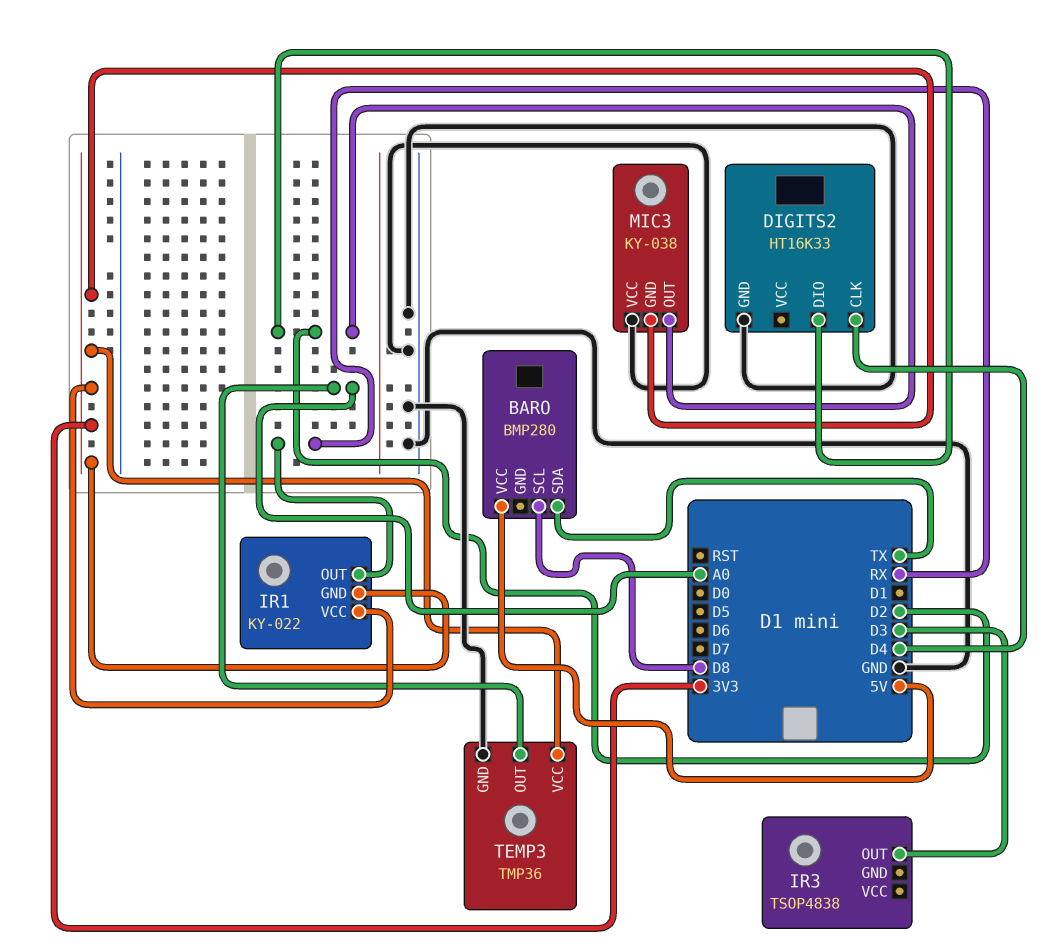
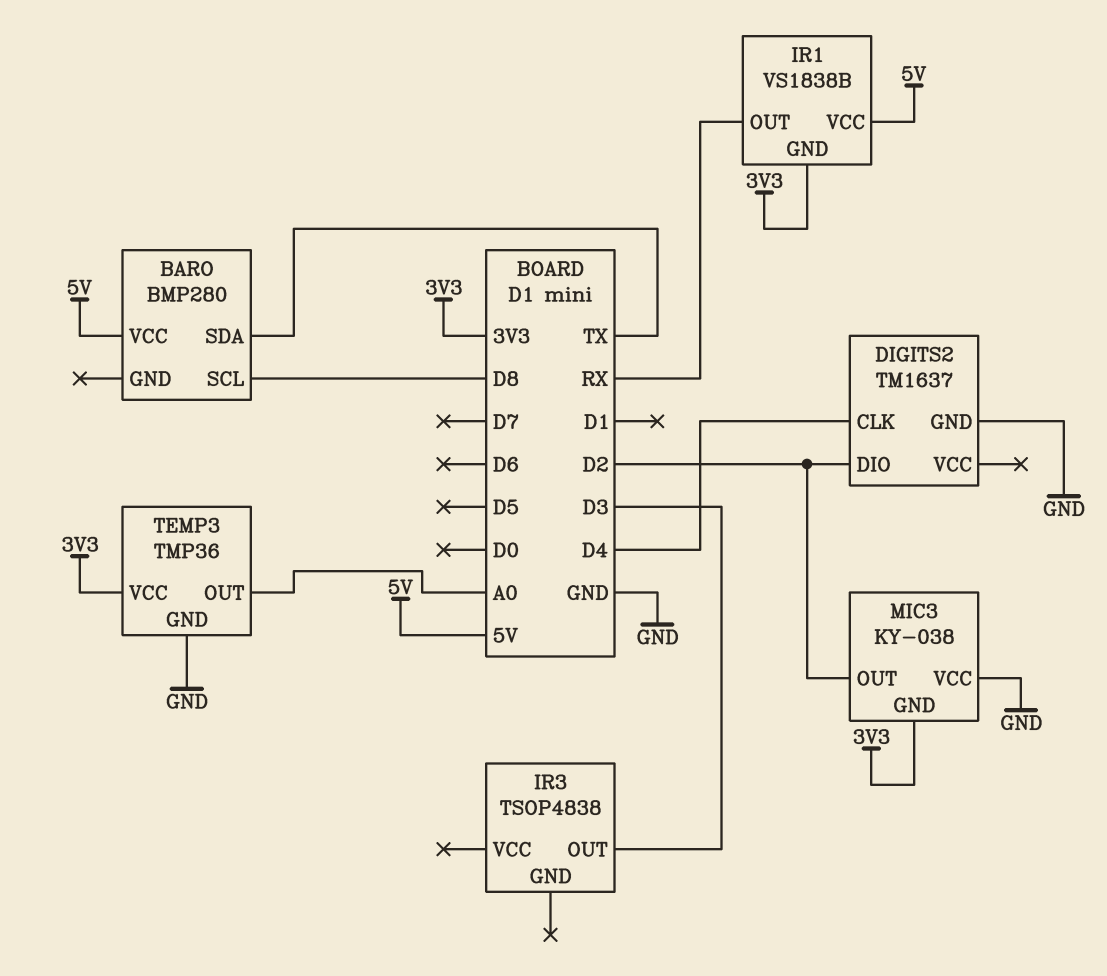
DIGITS2: HT16K33 -> TM1637
IR1: KY-022 -> VS1838B
IR1 pin VCC: 3V3 -> 5V

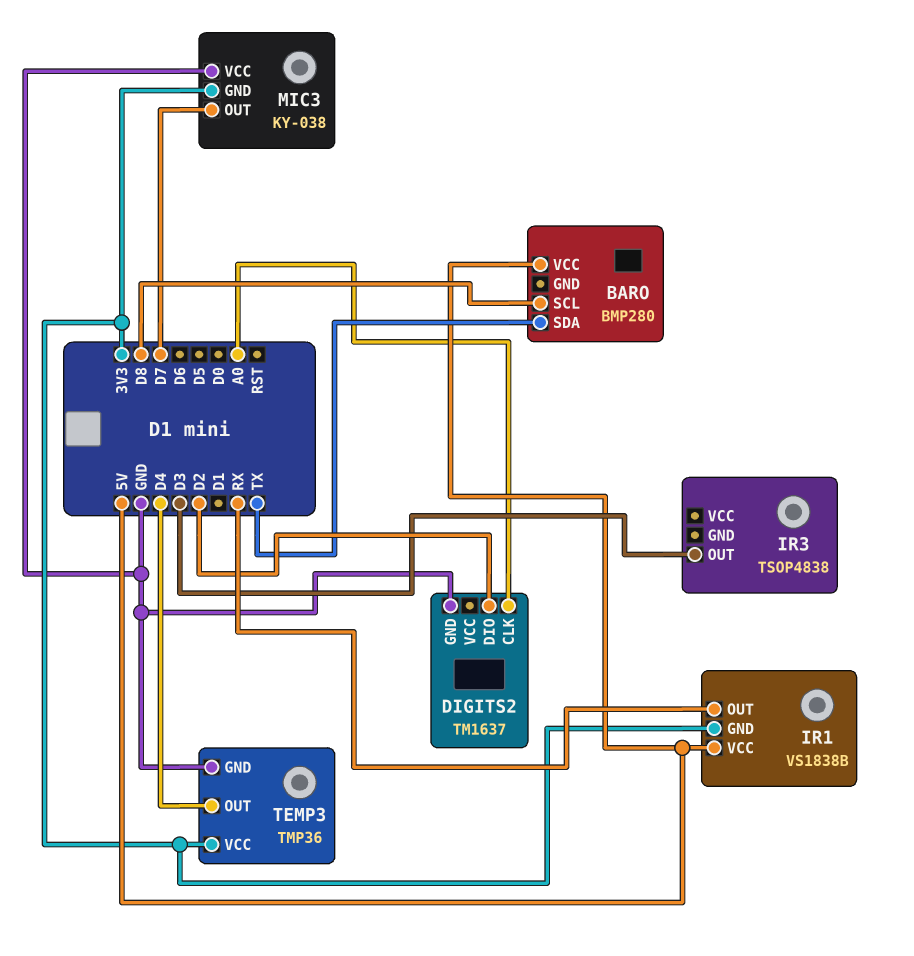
DIGITS2 pin CLK: D4 -> A0
MIC3 pin OUT: D2 -> D7
TEMP3 pin OUT: A0 -> D4

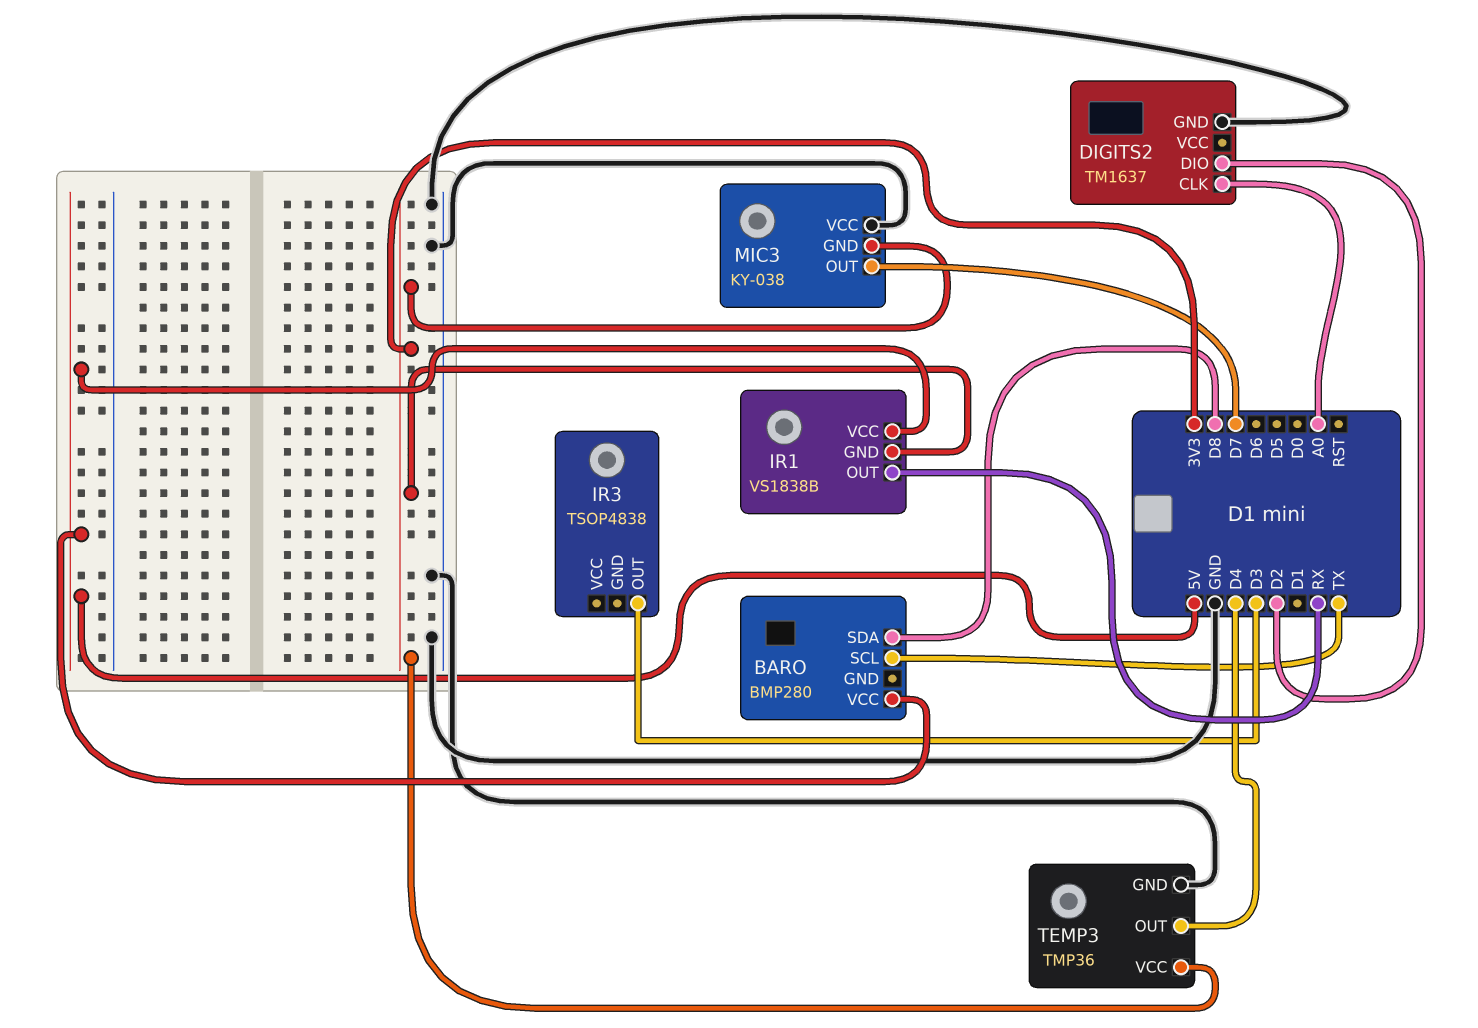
BARO pin SCL: D8 -> TX
BARO pin SDA: TX -> D8

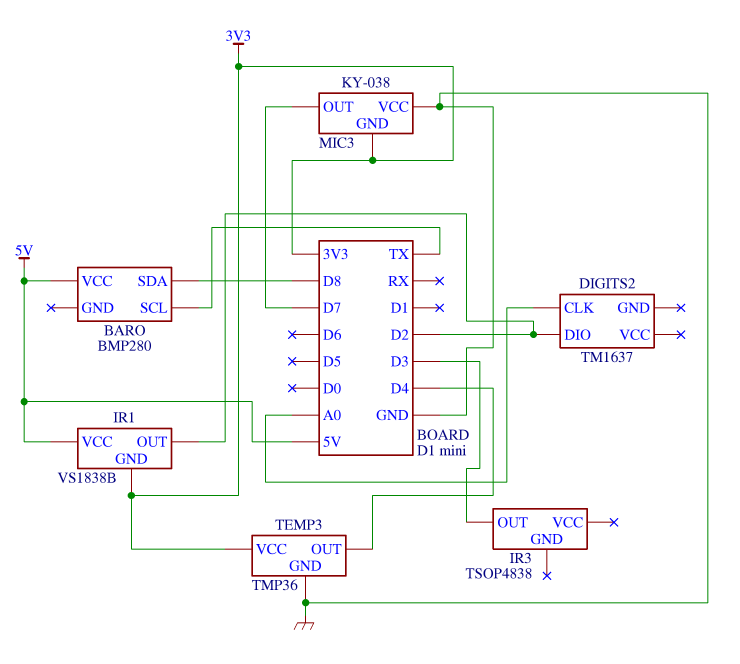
DIGITS2 pin GND: GND -> none
IR1 pin OUT: RX -> D2

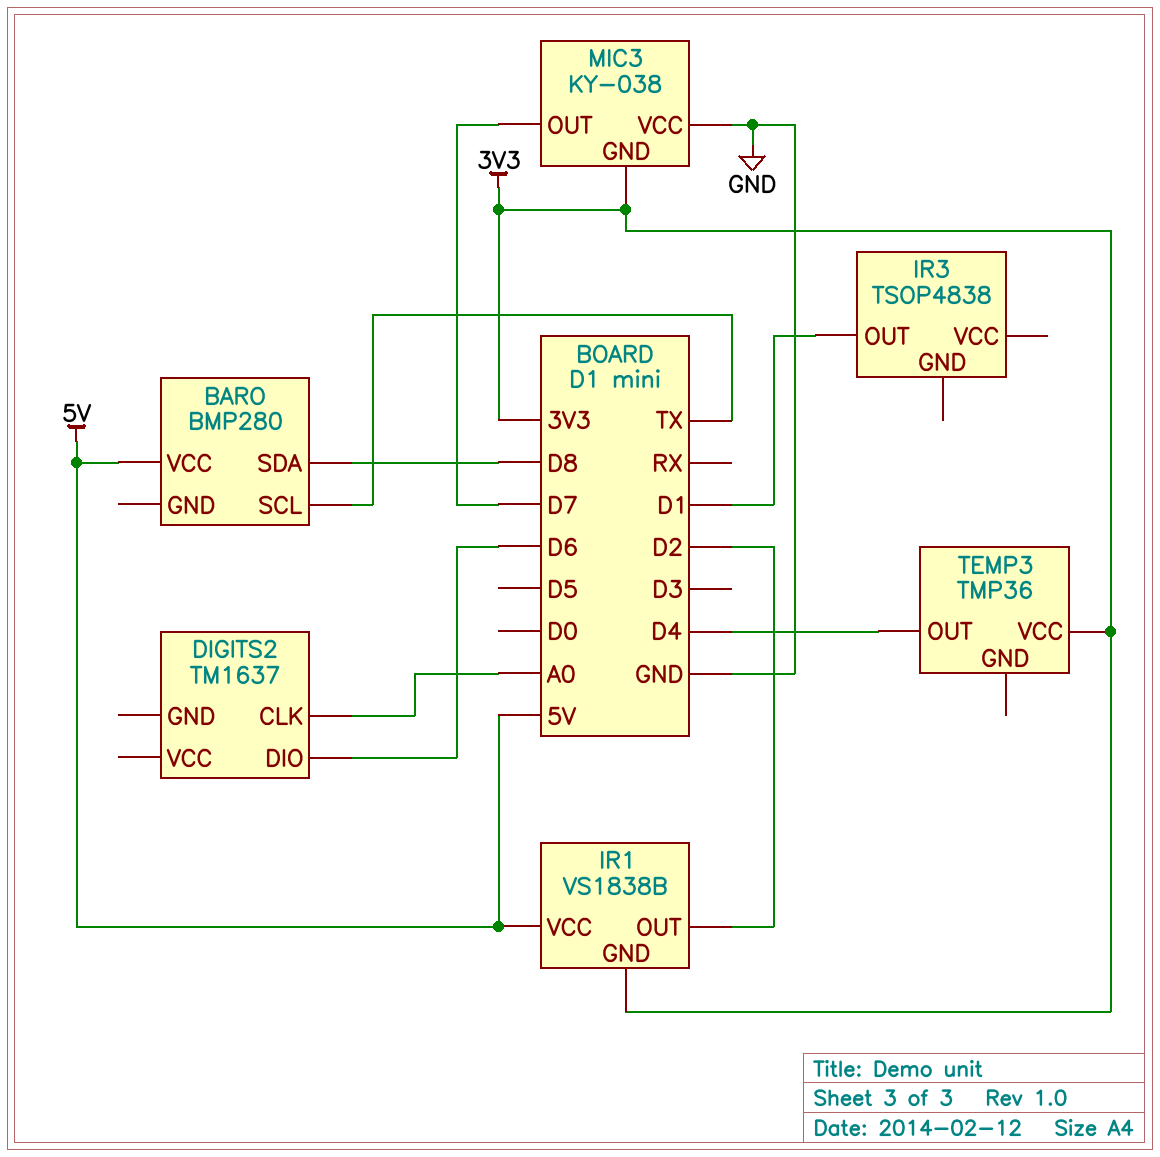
DIGITS2 pin DIO: D2 -> D6
IR3 pin OUT: D3 -> D1
TEMP3 pin GND: GND -> none

